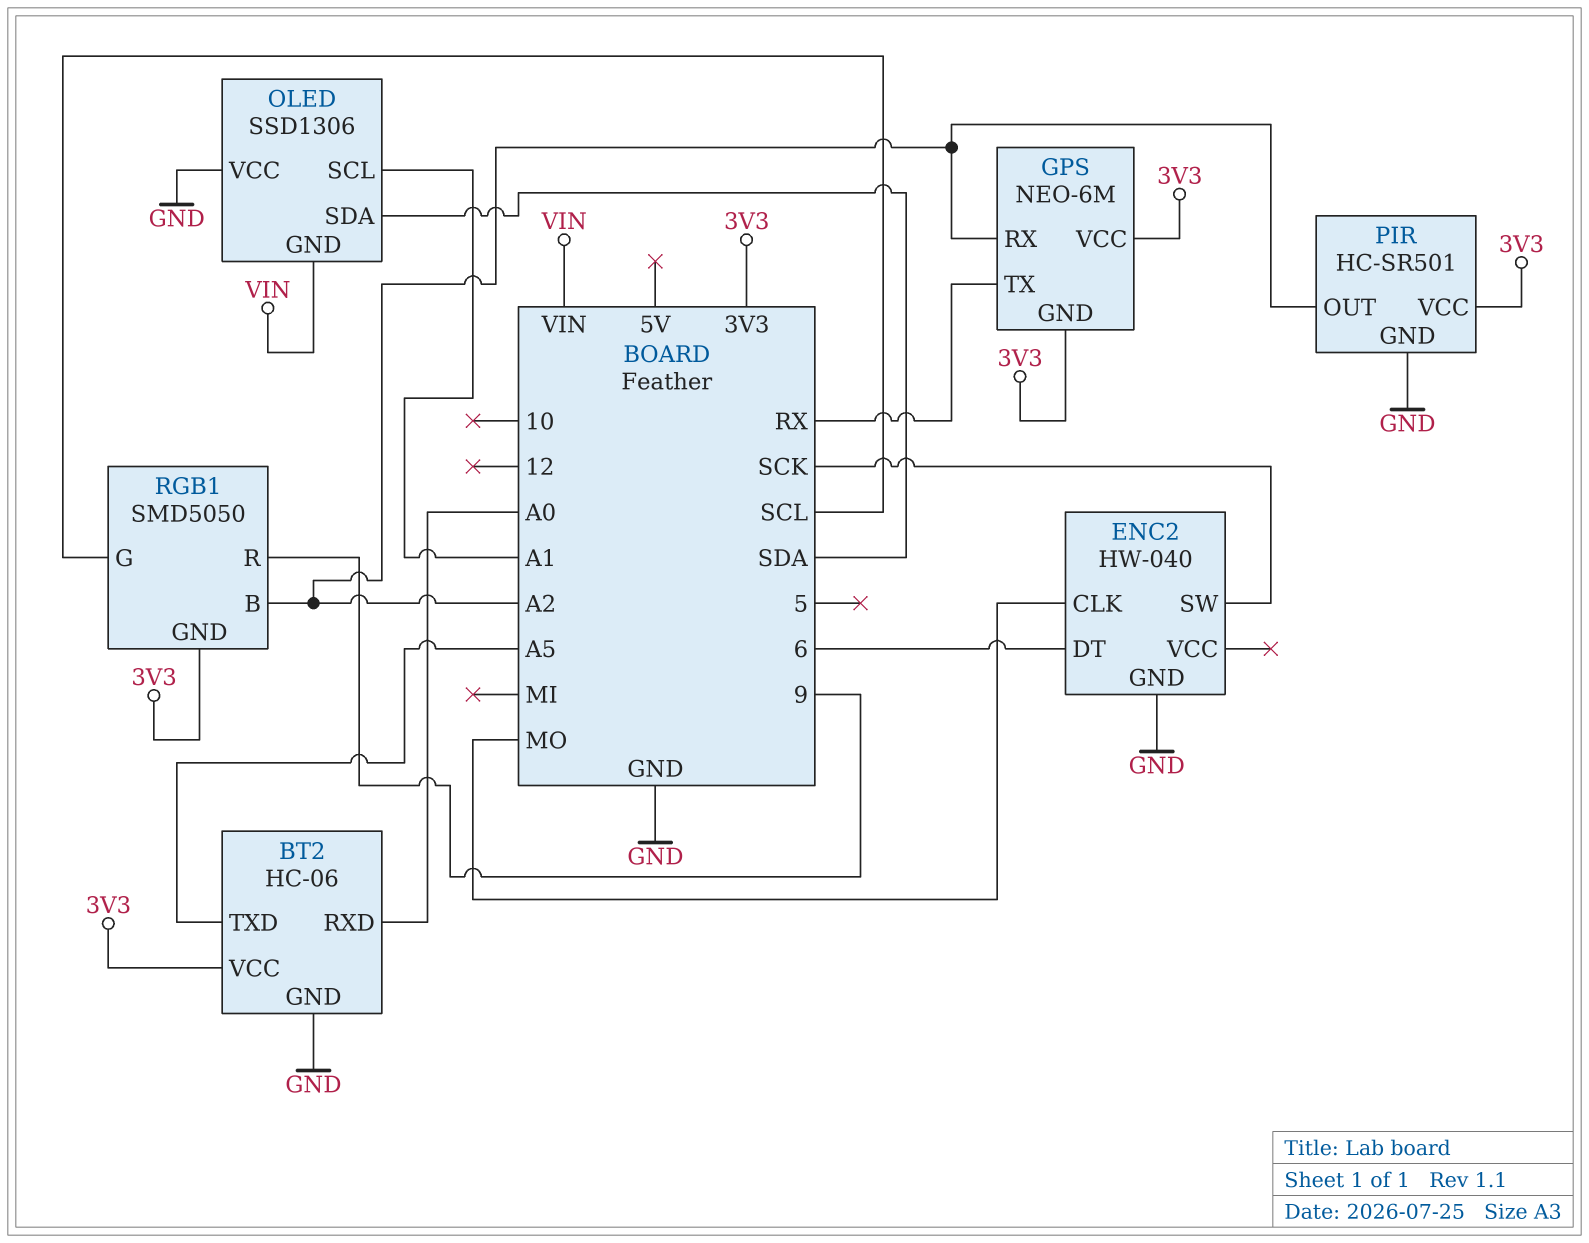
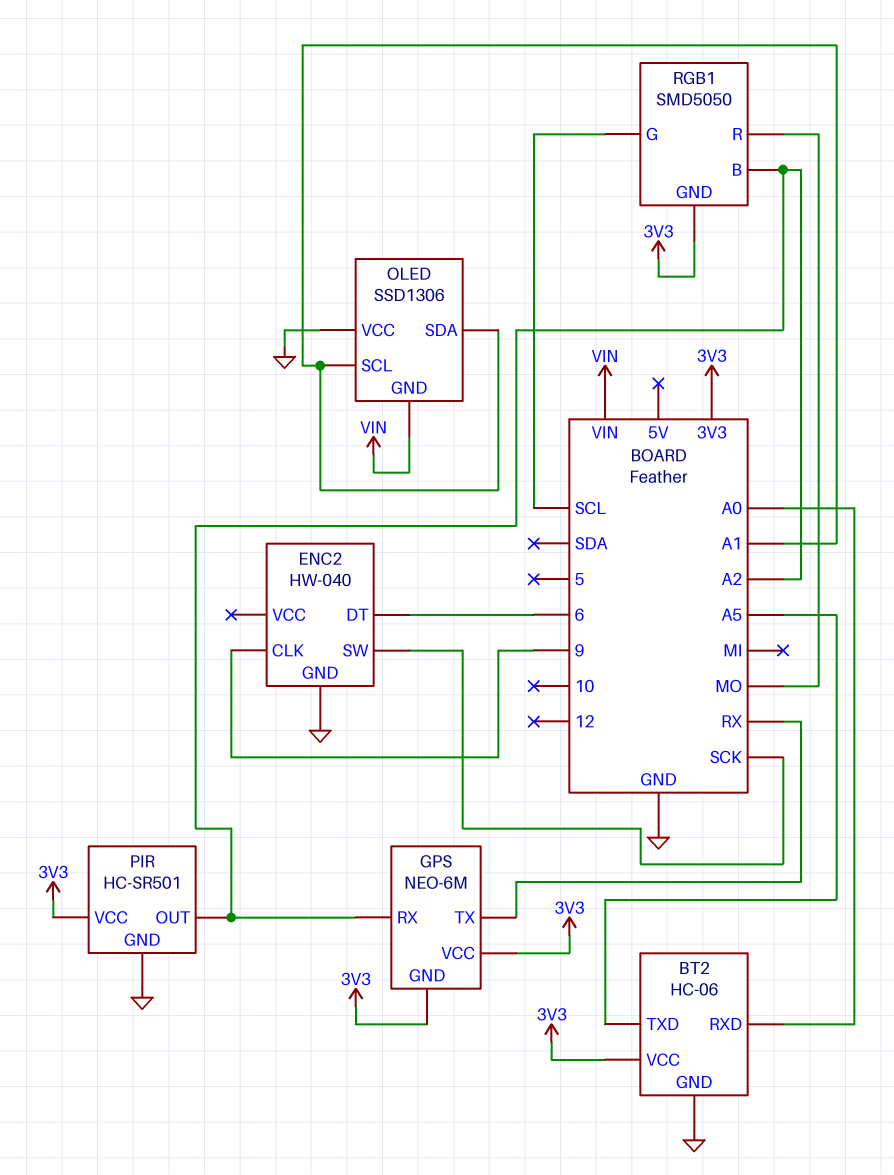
ENC2 pin CLK: MO -> 9
OLED pin SDA: SDA -> A1
RGB1 pin R: 9 -> MO

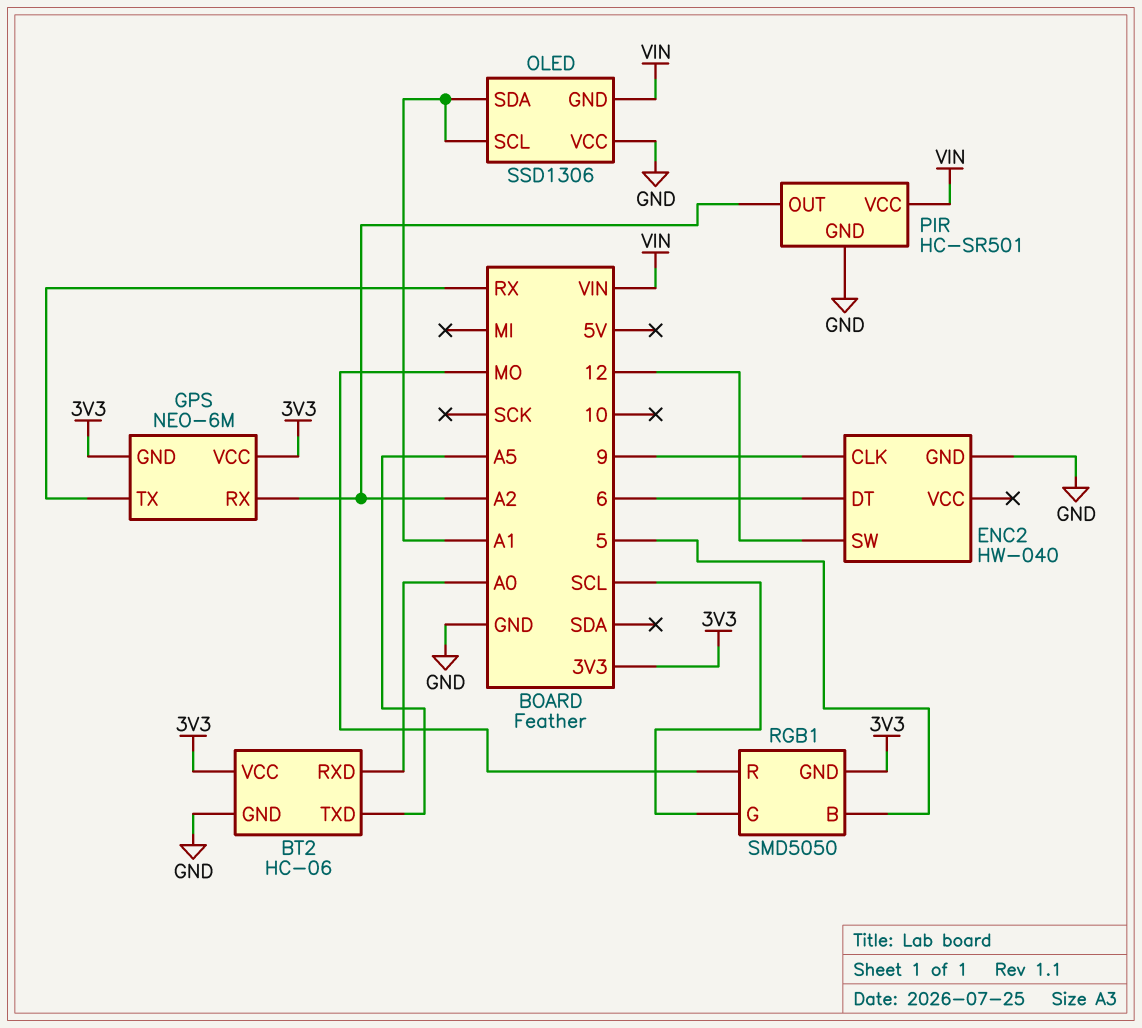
ENC2 pin SW: SCK -> 12
PIR pin VCC: 3V3 -> VIN
RGB1 pin B: A2 -> 5

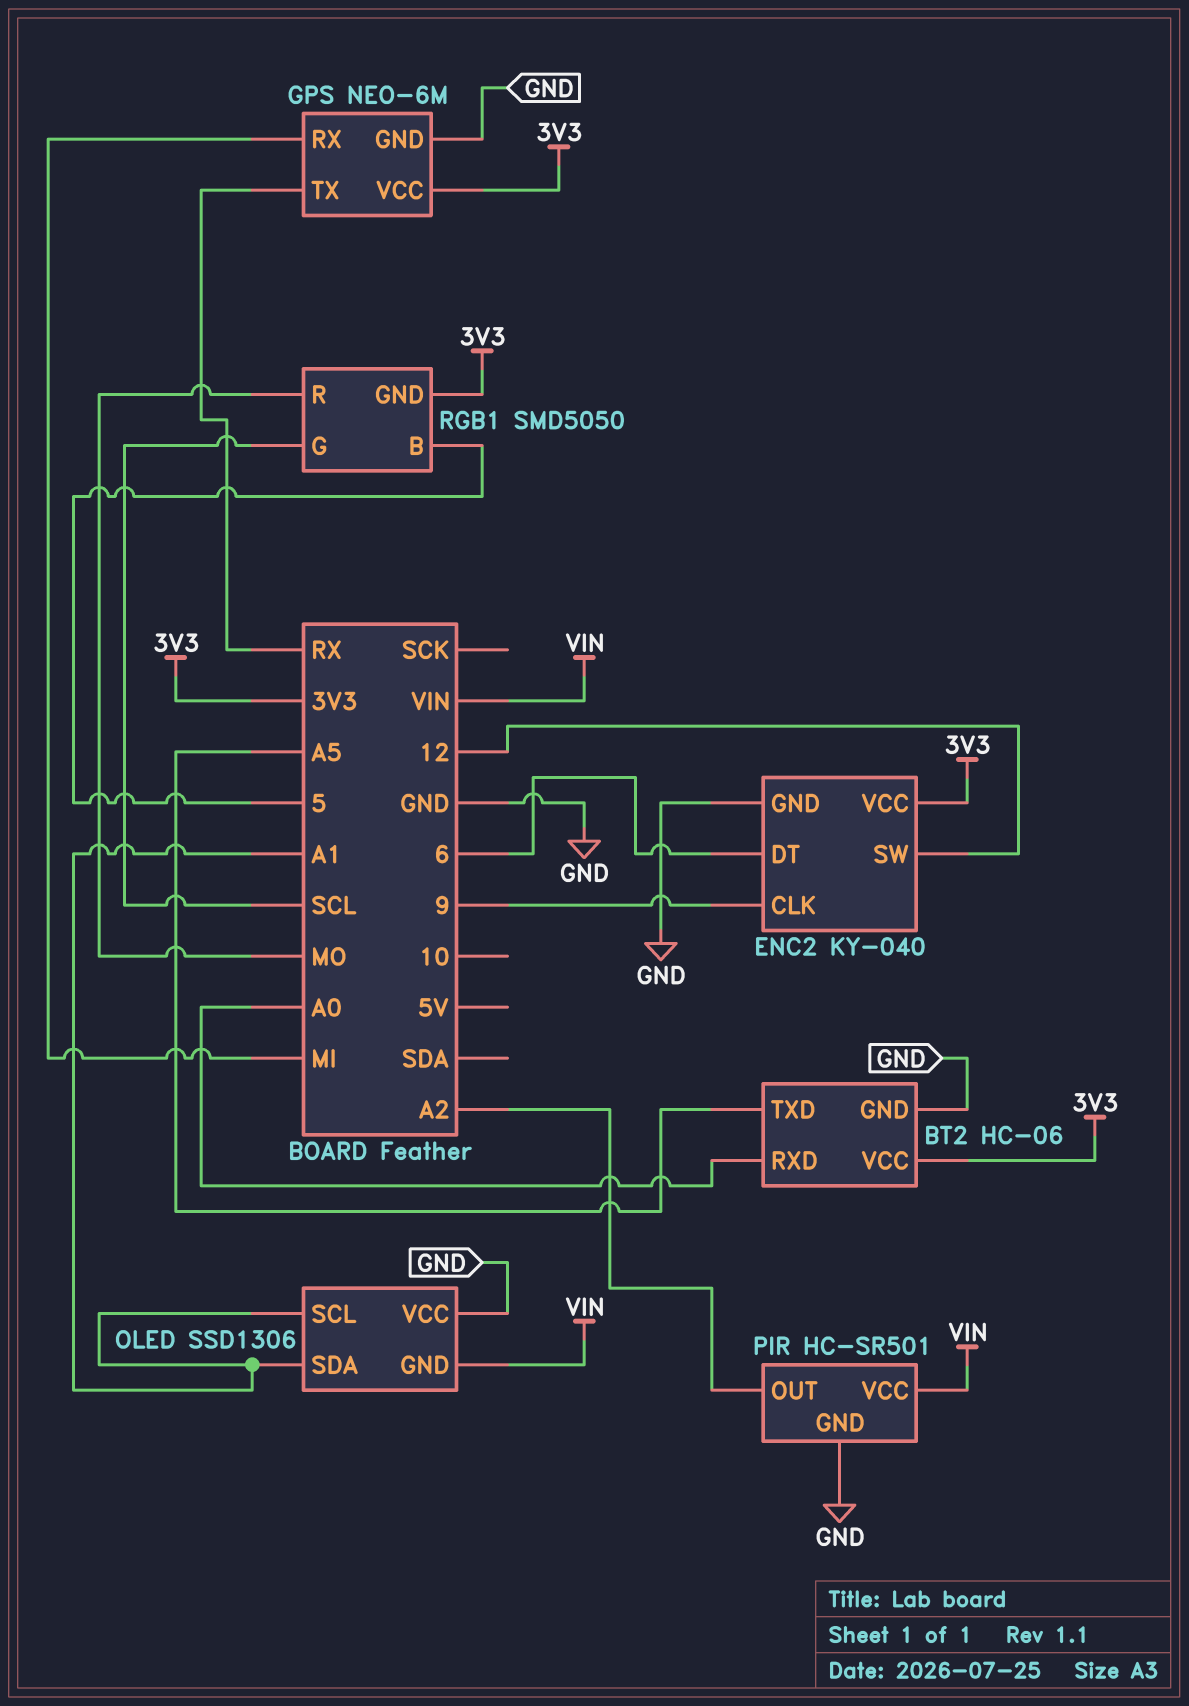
ENC2: HW-040 -> KY-040
ENC2 pin VCC: none -> 3V3
GPS pin GND: 3V3 -> GND
GPS pin RX: A2 -> MI

